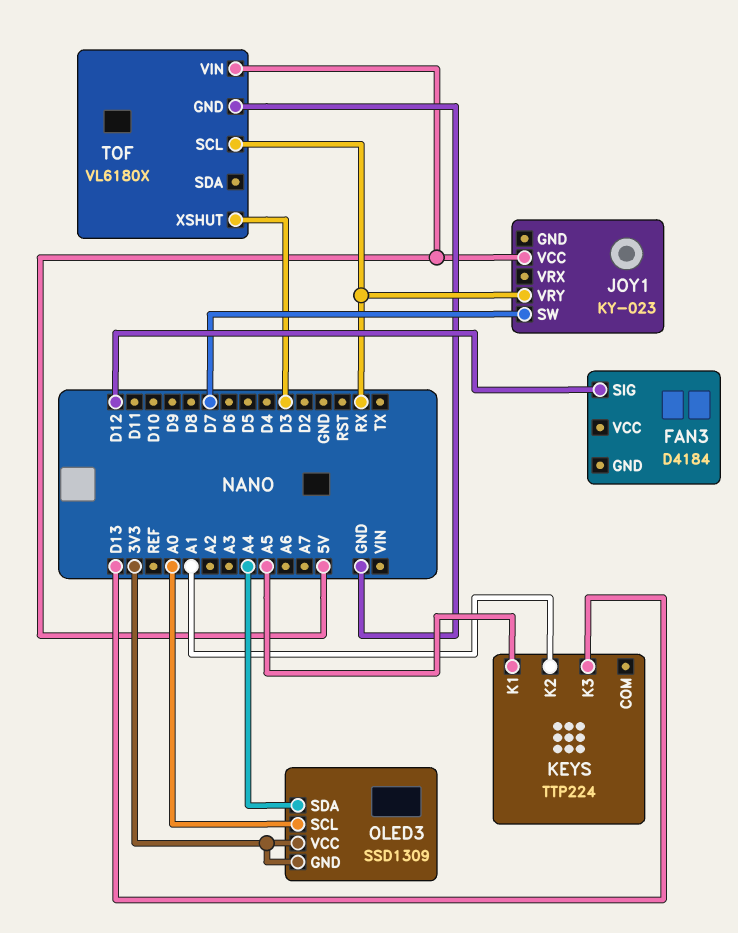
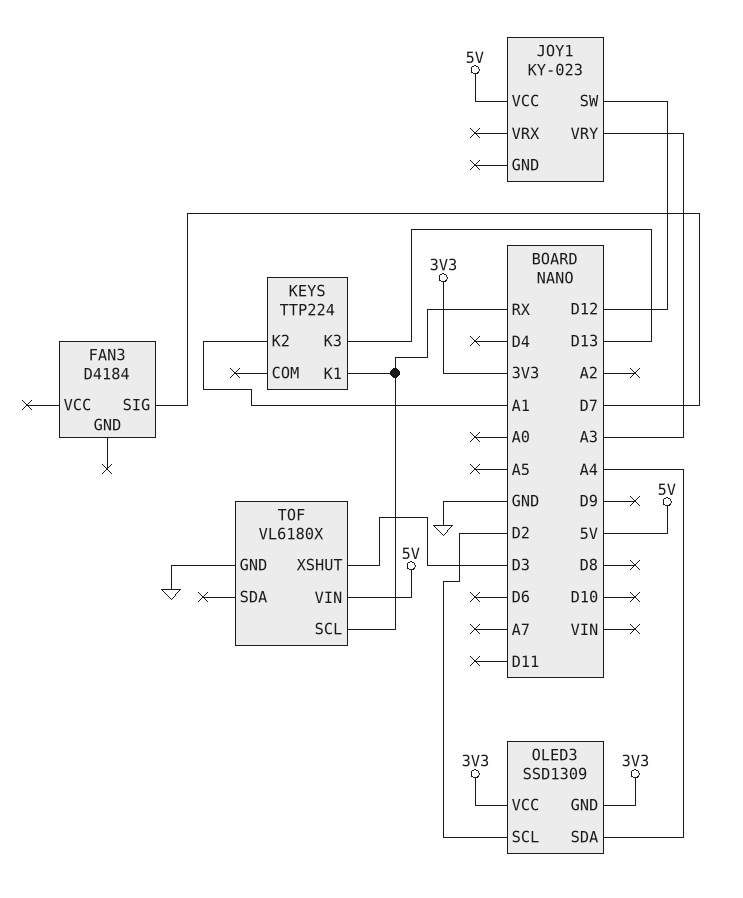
FAN3 pin SIG: D12 -> D7
JOY1 pin SW: D7 -> D12
JOY1 pin VRY: RX -> A3
KEYS pin K1: A5 -> RX
OLED3 pin SCL: A0 -> D2

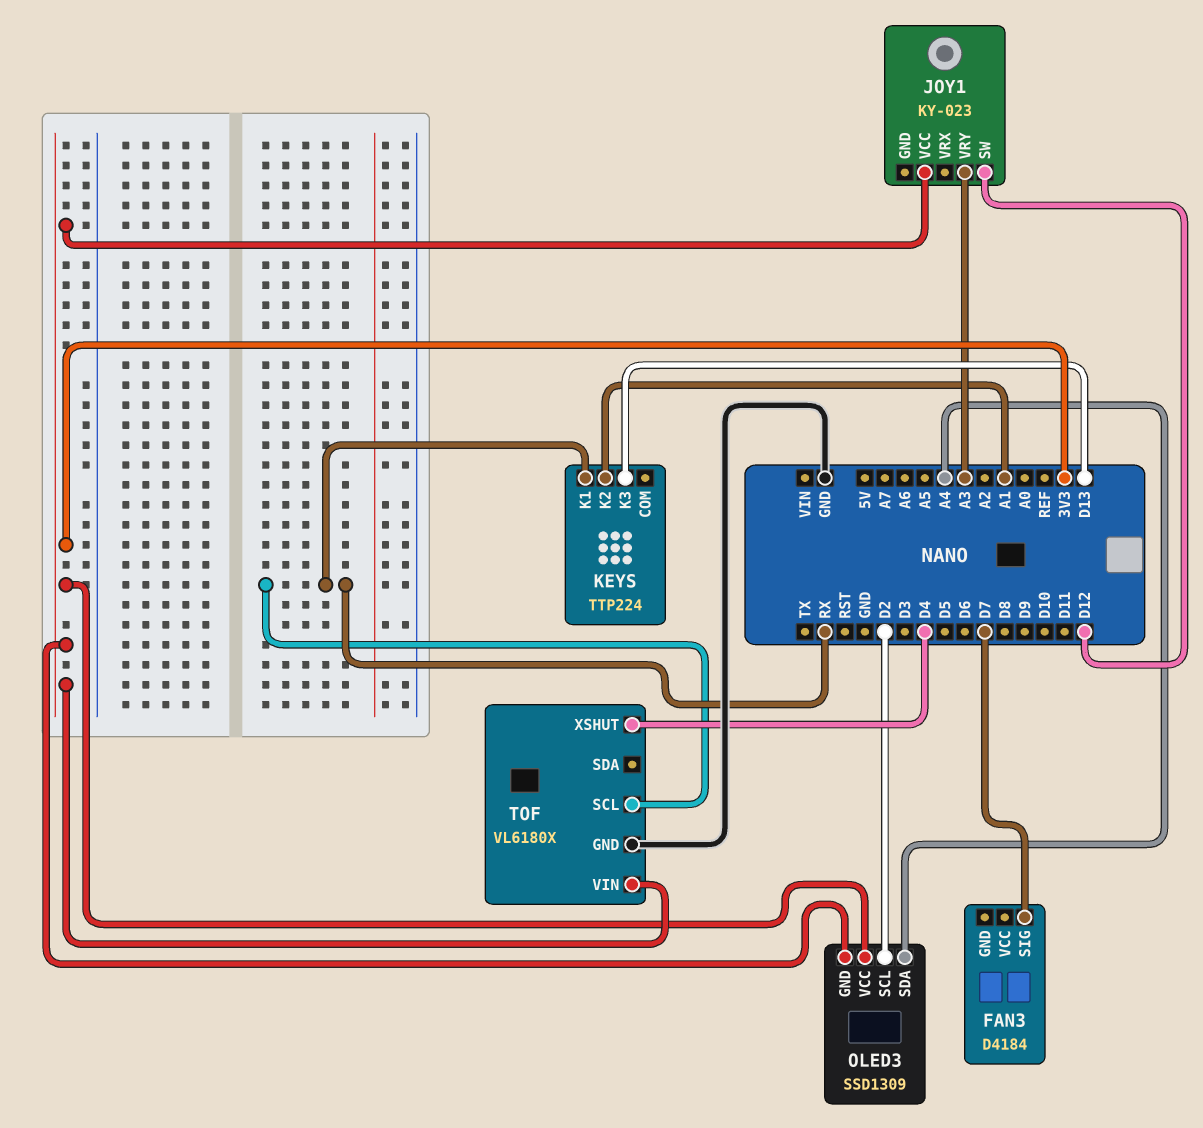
JOY1 pin VCC: 5V -> 3V3
TOF pin VIN: 5V -> 3V3
TOF pin XSHUT: D3 -> D4

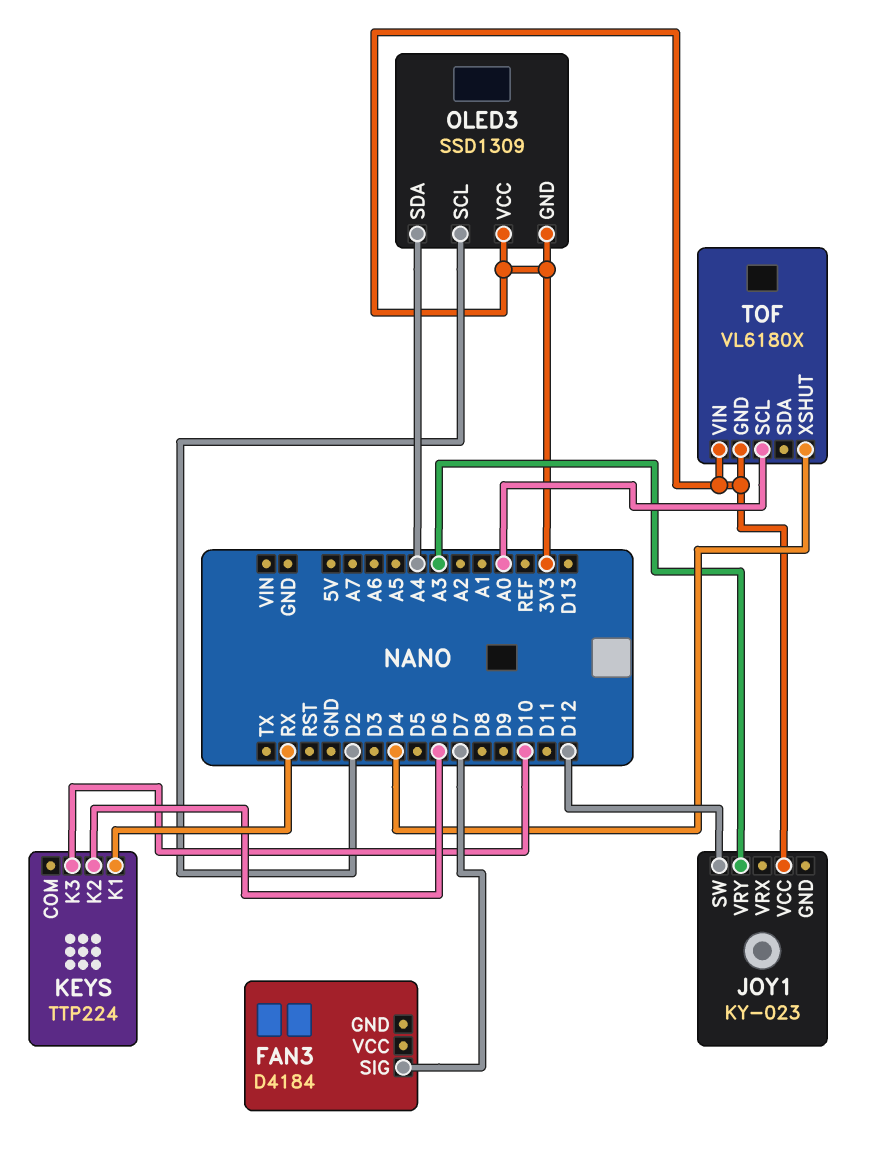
KEYS pin K2: A1 -> D6
KEYS pin K3: D13 -> D10
TOF pin GND: GND -> 3V3
TOF pin SCL: RX -> A0

